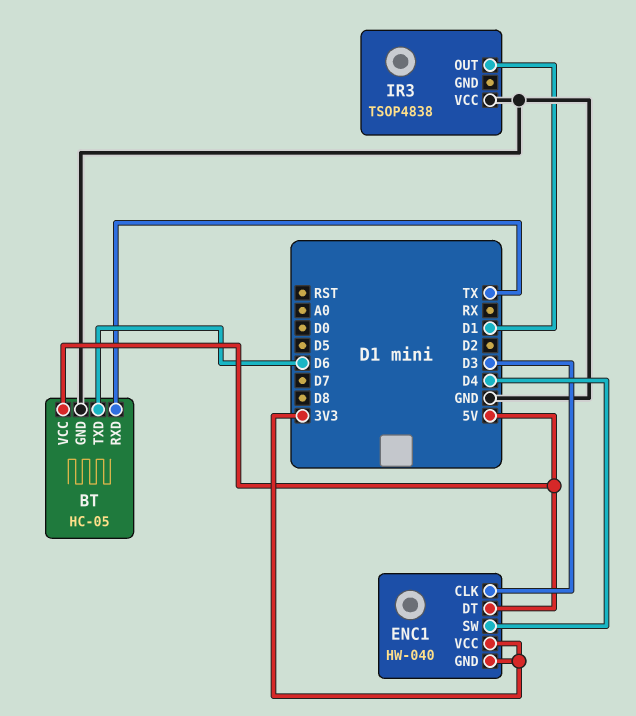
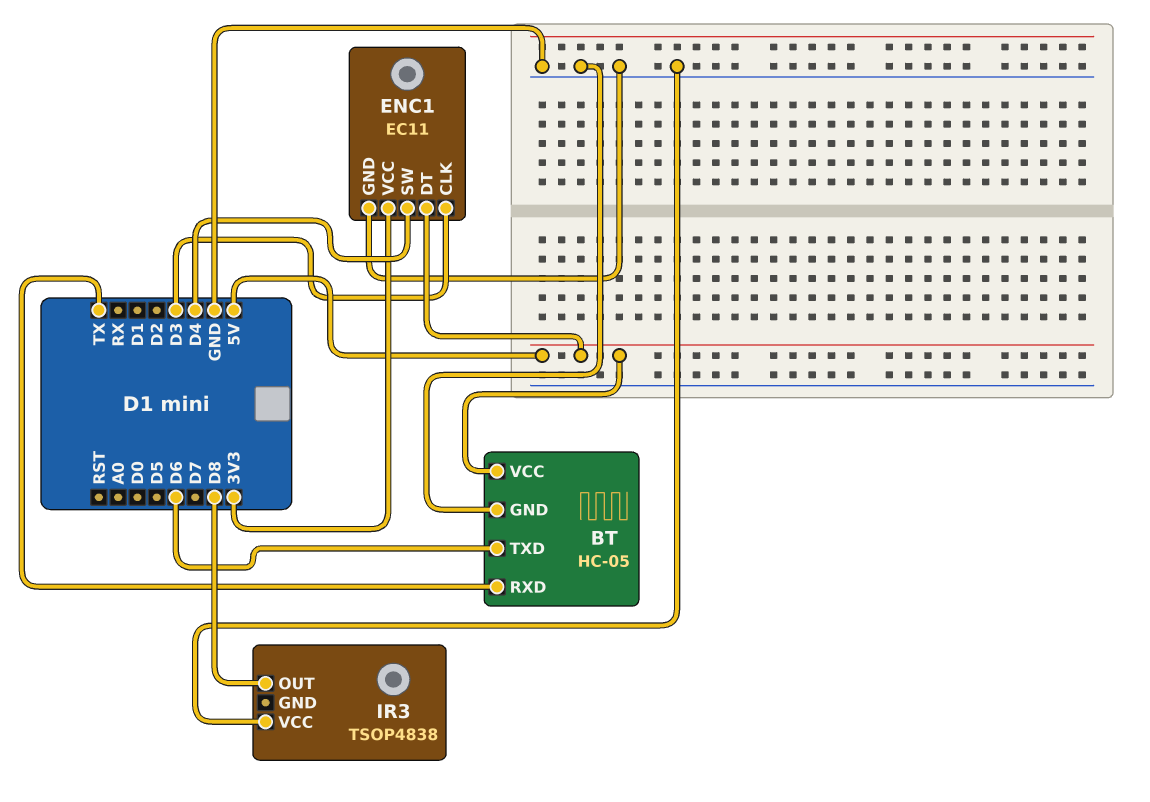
ENC1: HW-040 -> EC11
ENC1 pin GND: 3V3 -> GND
IR3 pin OUT: D1 -> D8

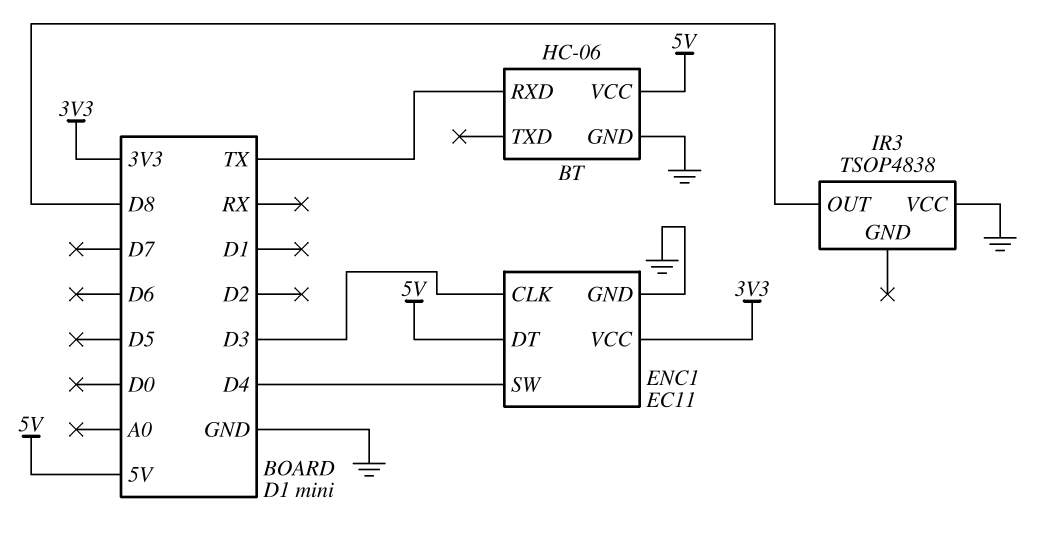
BT: HC-05 -> HC-06
BT pin TXD: D6 -> none

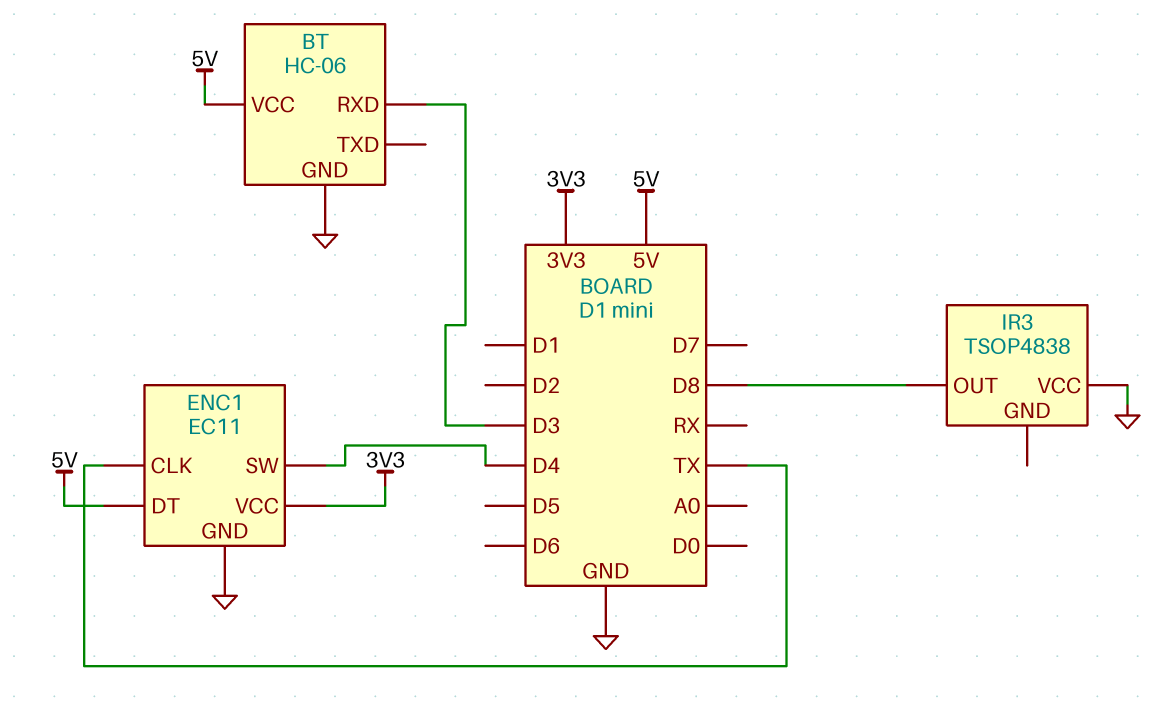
BT pin RXD: TX -> D3
ENC1 pin CLK: D3 -> TX

